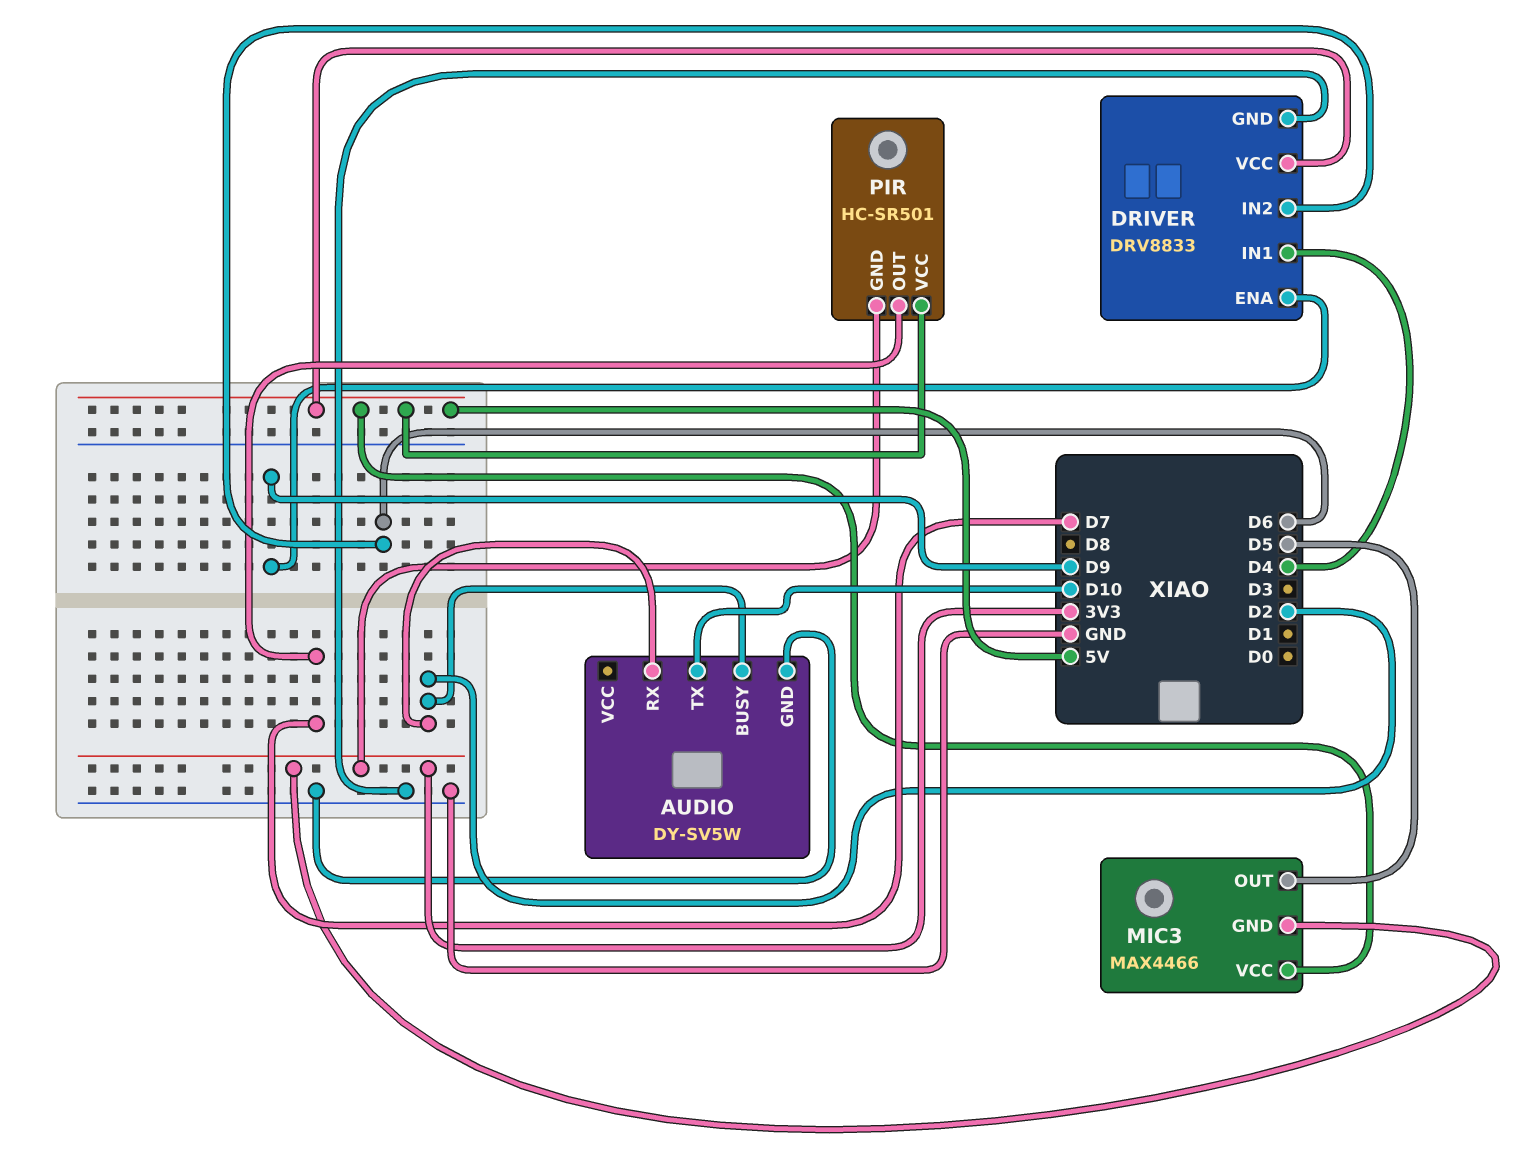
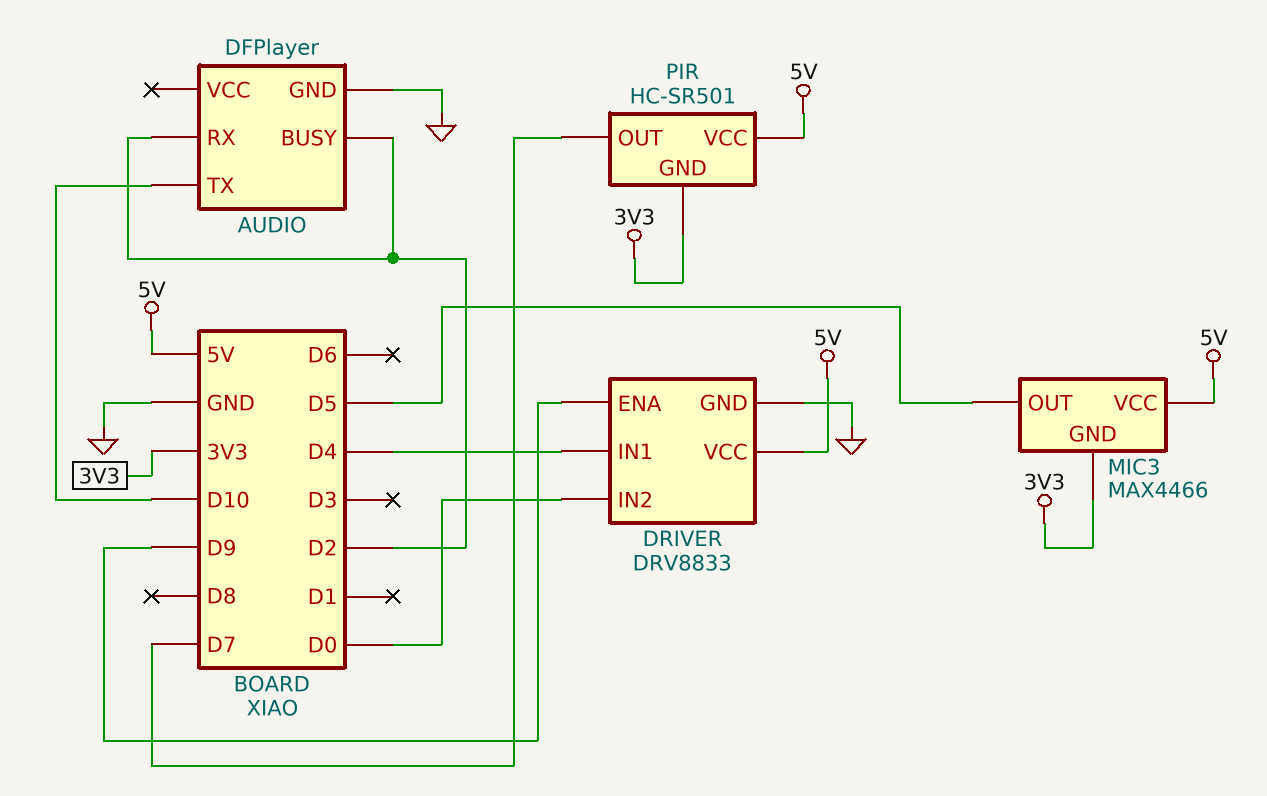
AUDIO: DY-SV5W -> DFPlayer
DRIVER pin IN2: D6 -> D0

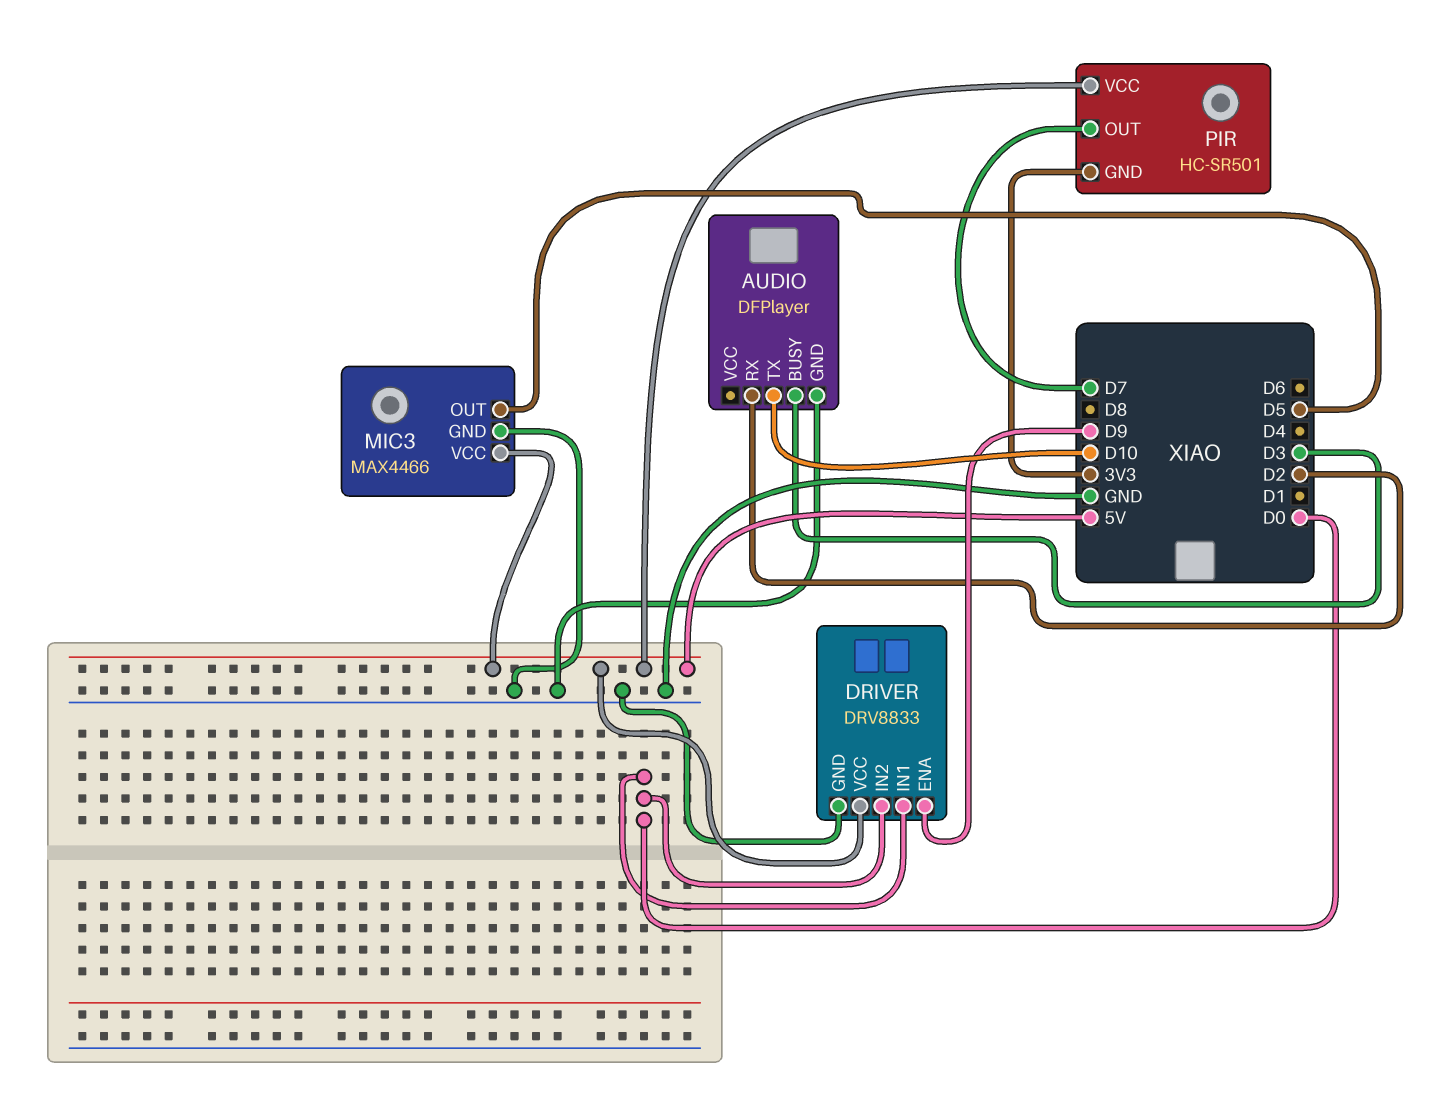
AUDIO pin BUSY: D2 -> D3
DRIVER pin IN1: D4 -> D0
MIC3 pin GND: 3V3 -> GND

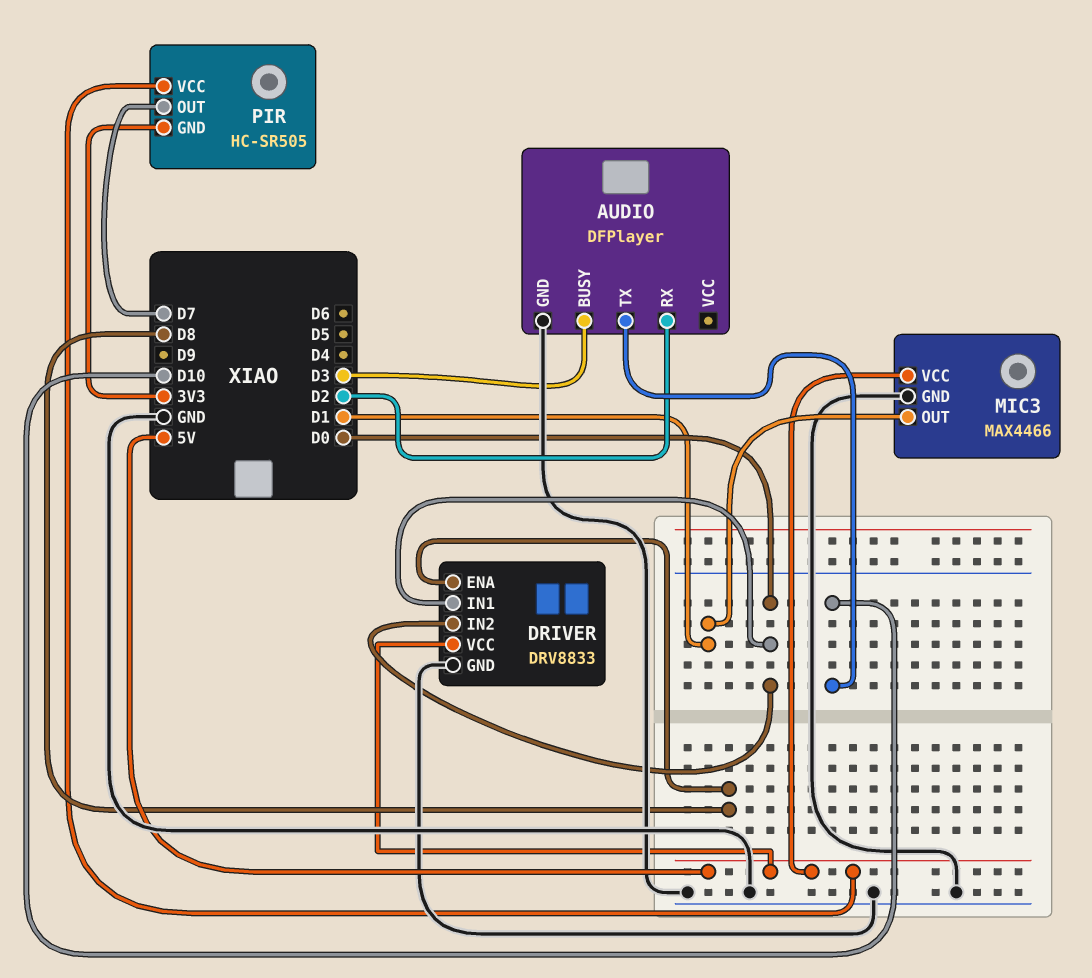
DRIVER pin ENA: D9 -> D8
MIC3 pin OUT: D5 -> D1
PIR: HC-SR501 -> HC-SR505

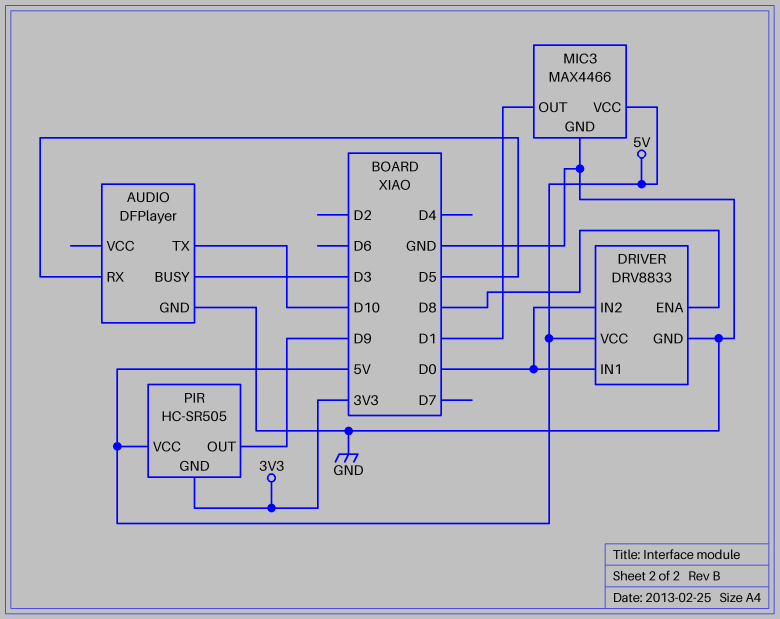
AUDIO pin RX: D2 -> D5
PIR pin OUT: D7 -> D9

